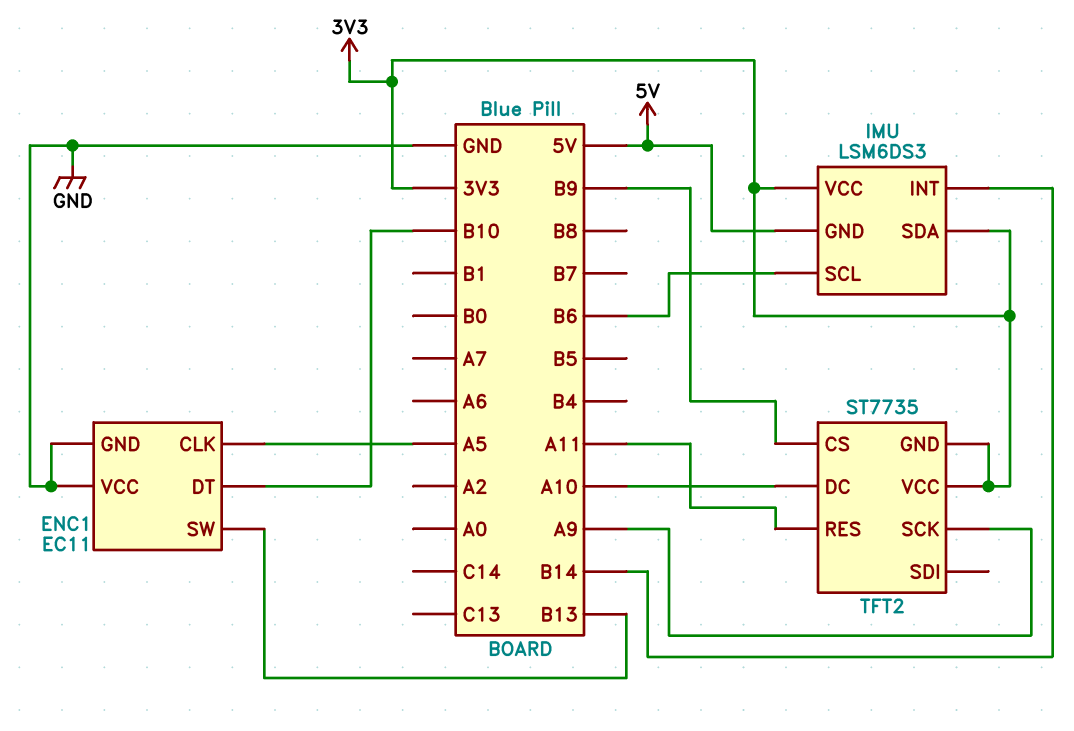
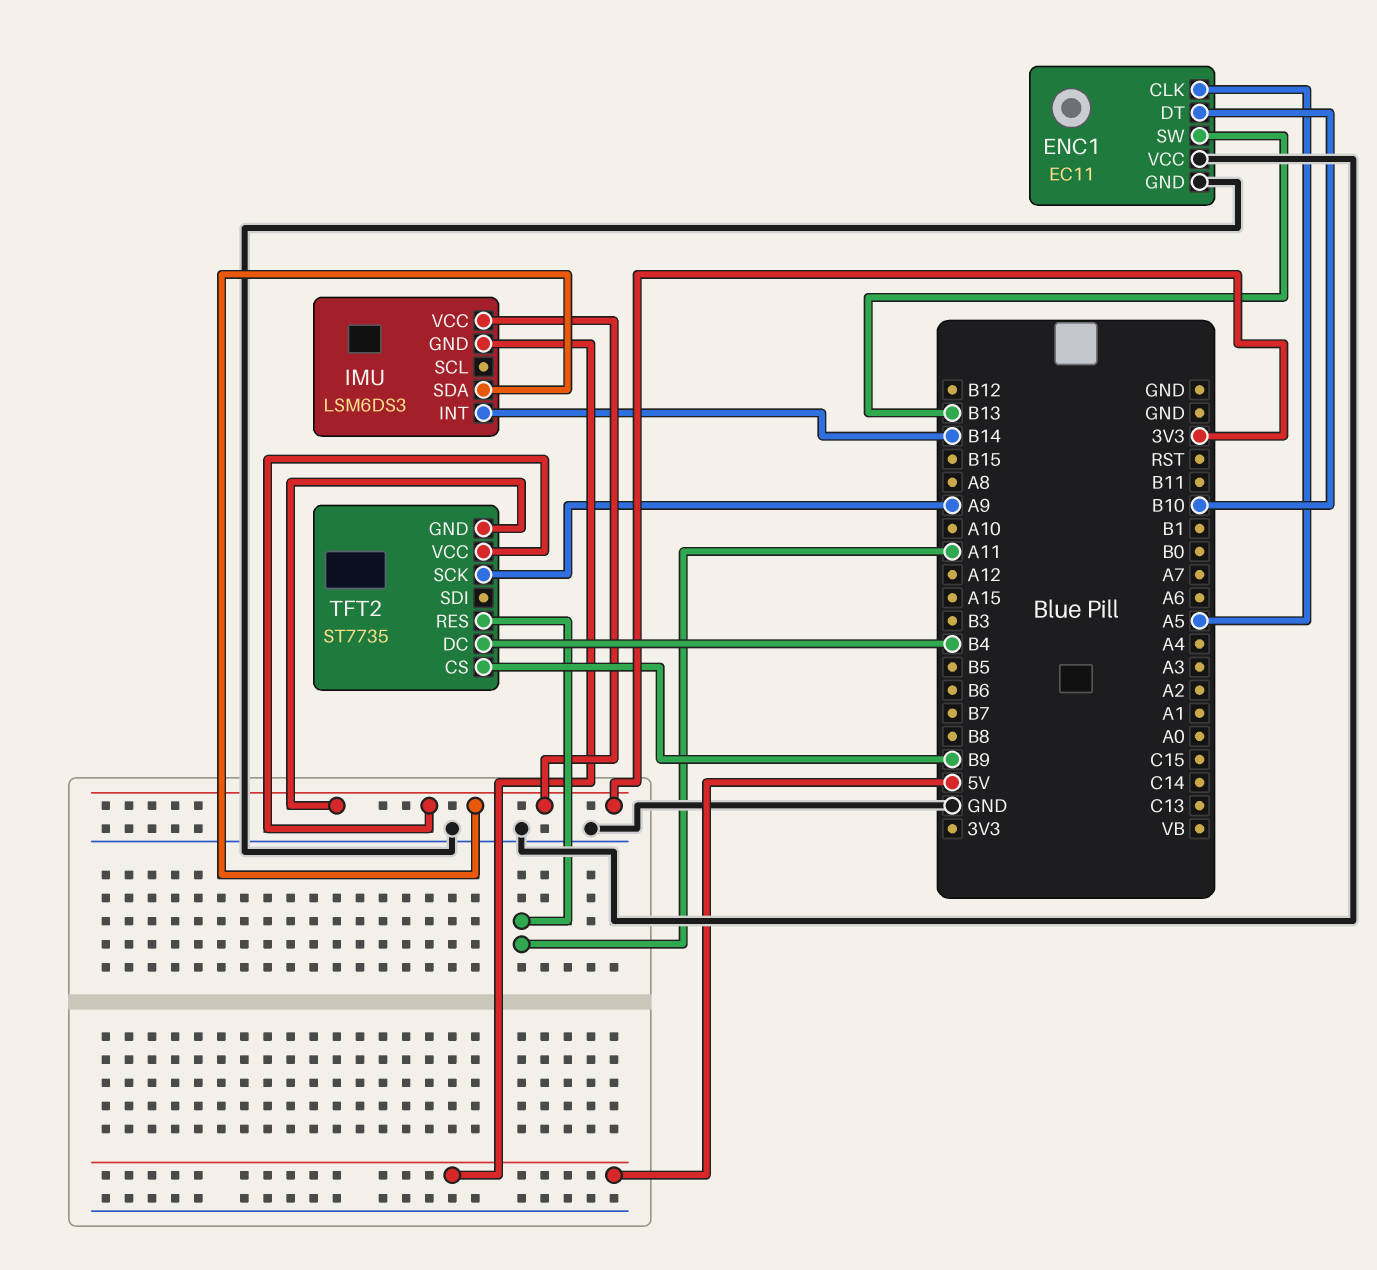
IMU pin SCL: B6 -> none
TFT2 pin DC: A10 -> B4

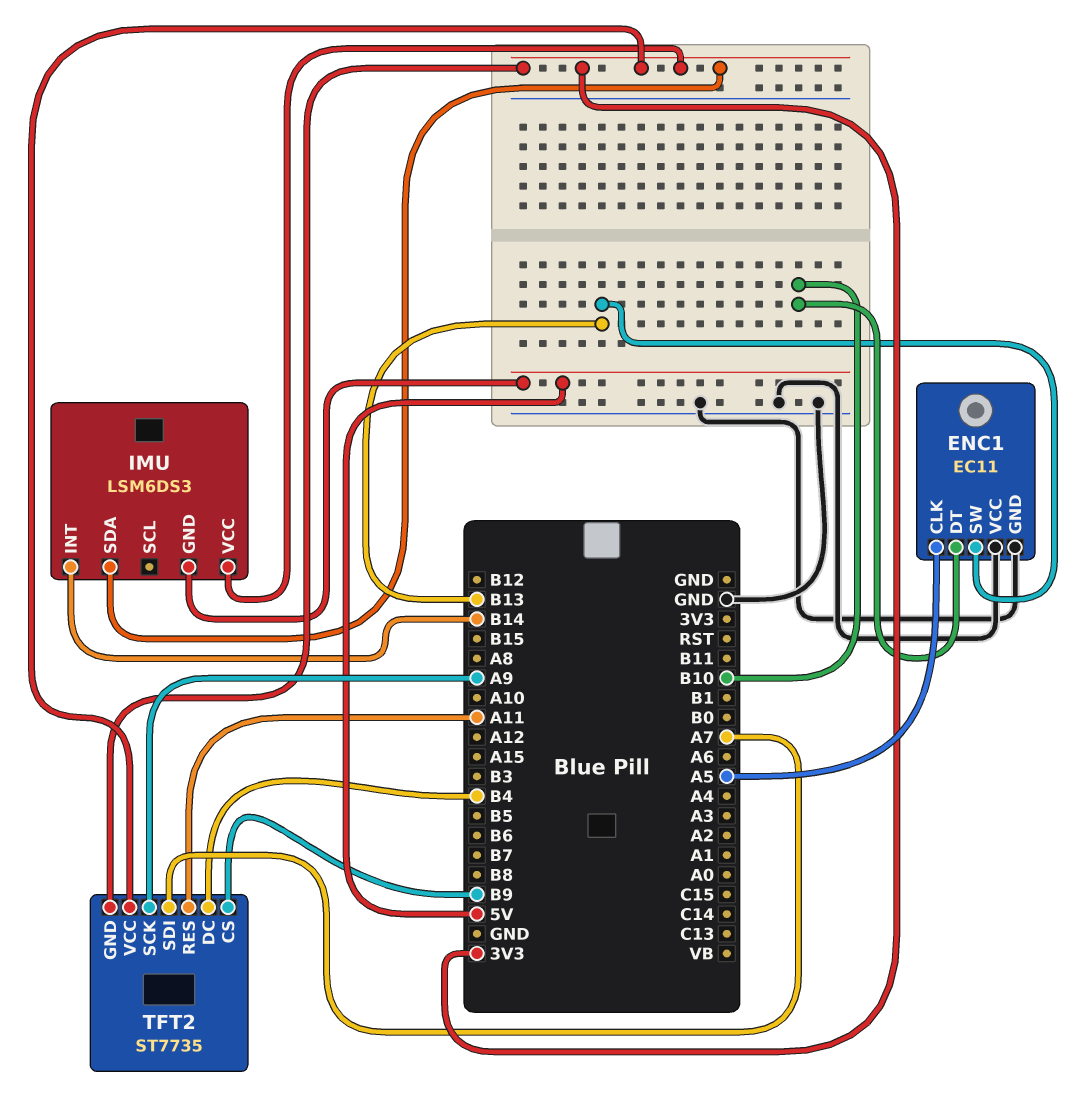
TFT2 pin SDI: none -> A7

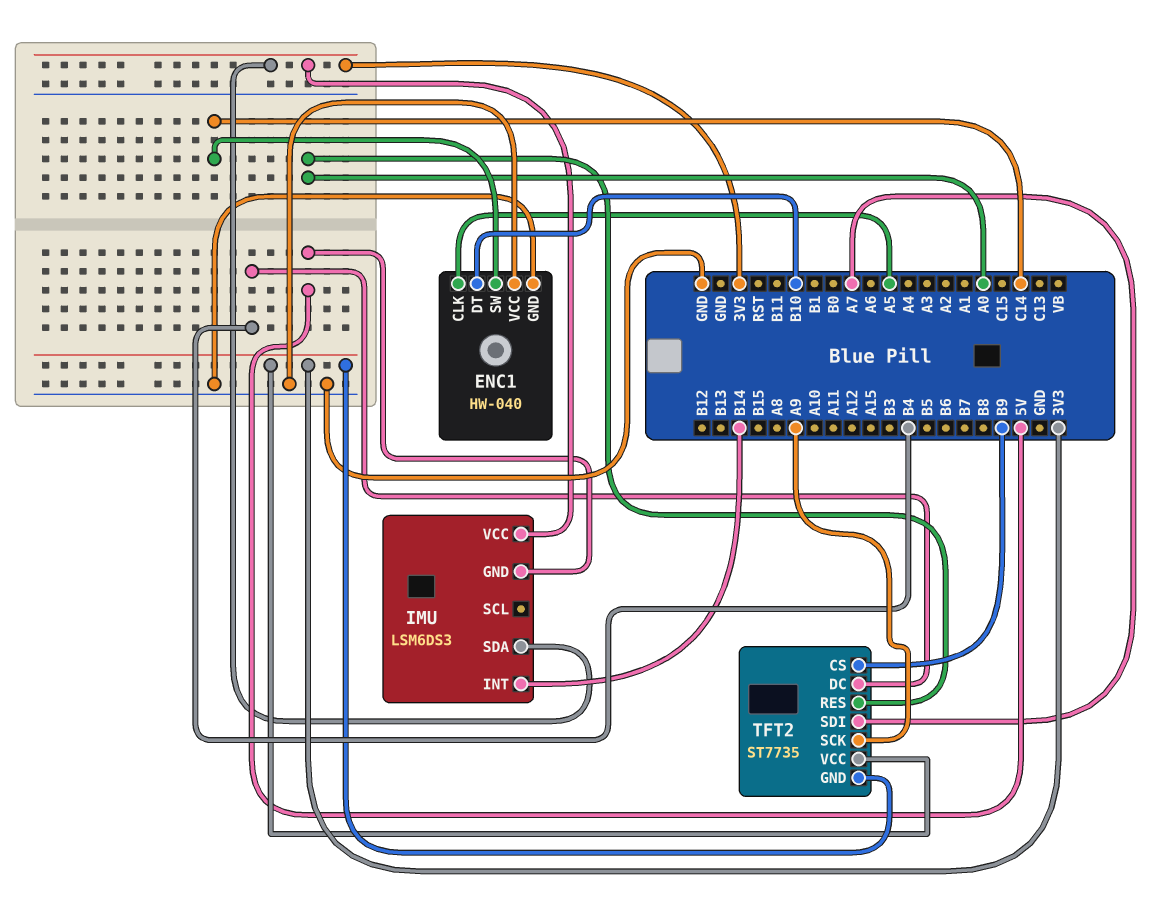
ENC1: EC11 -> HW-040
ENC1 pin SW: B13 -> C14
TFT2 pin RES: A11 -> A0

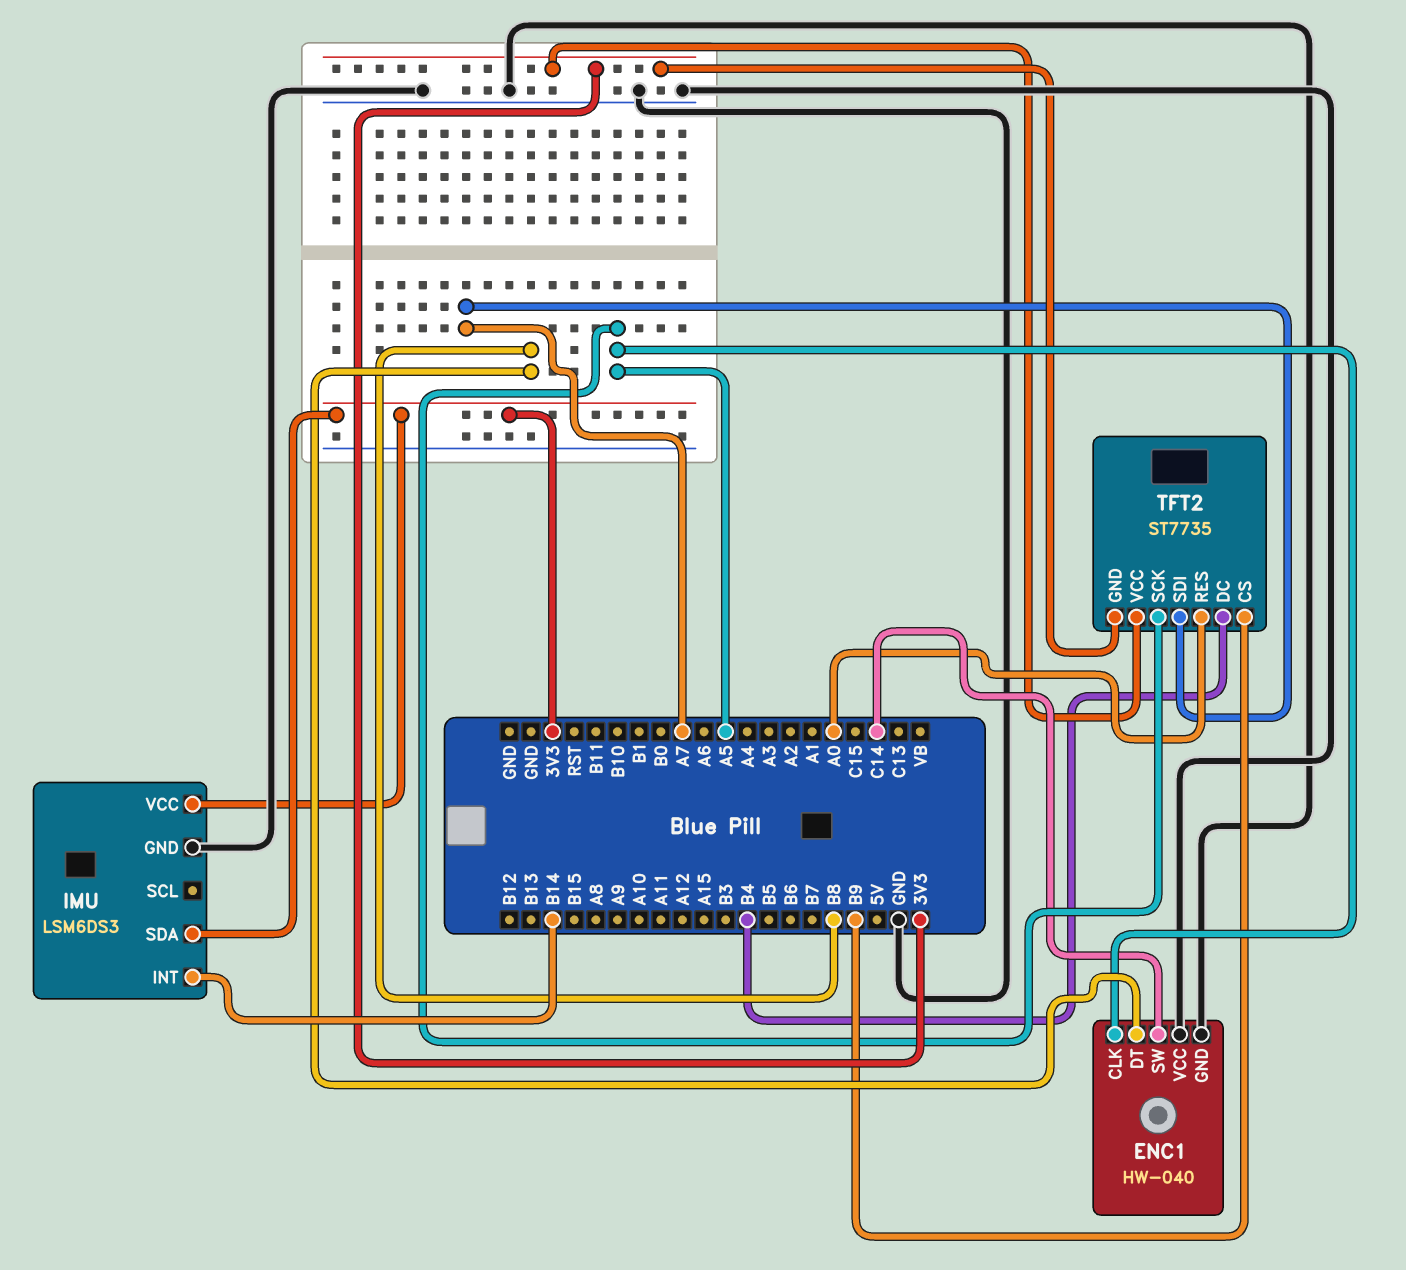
ENC1 pin DT: B10 -> B8
IMU pin GND: 5V -> GND
TFT2 pin SCK: A9 -> A5

